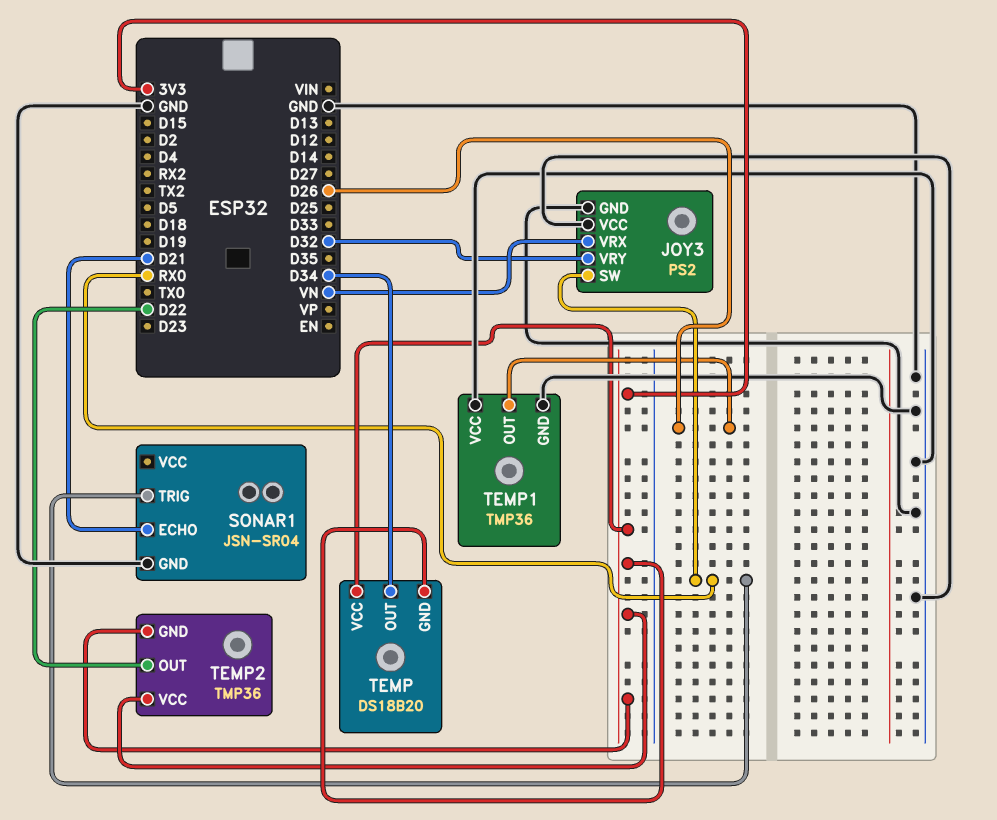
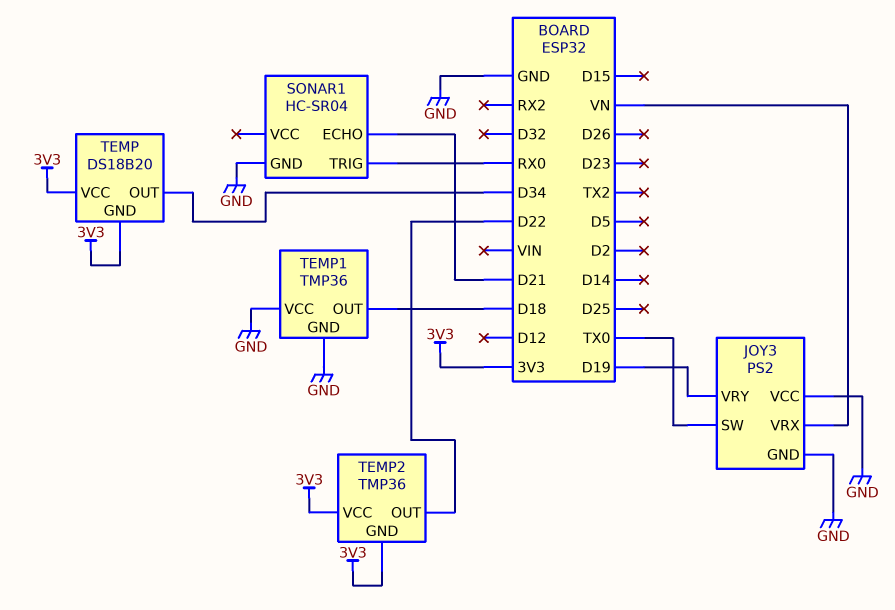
JOY3 pin SW: RX0 -> TX0
JOY3 pin VRY: D32 -> D19
SONAR1: JSN-SR04 -> HC-SR04
TEMP1 pin OUT: D26 -> D18

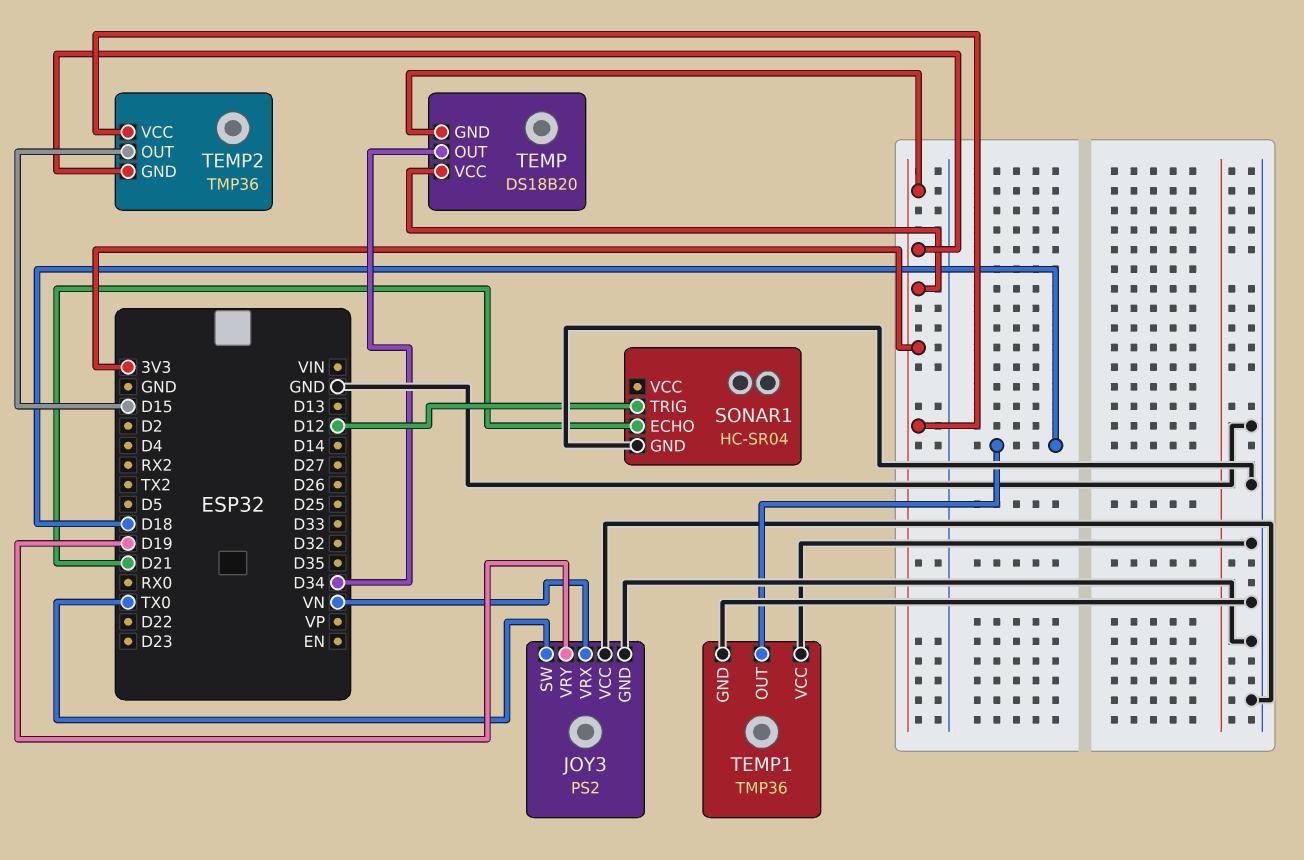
SONAR1 pin TRIG: RX0 -> D12
TEMP2 pin OUT: D22 -> D15

